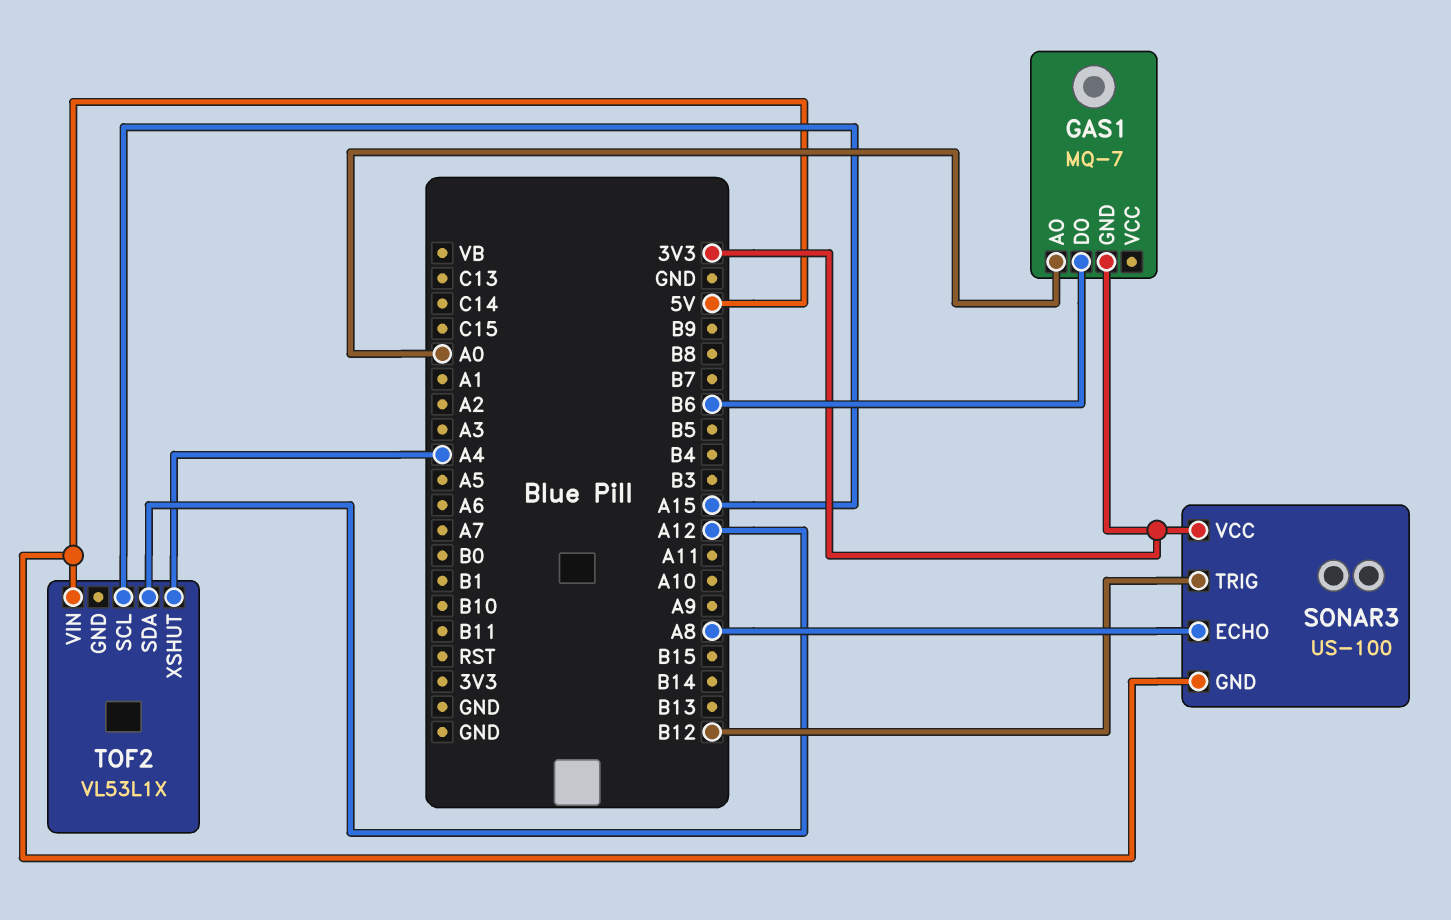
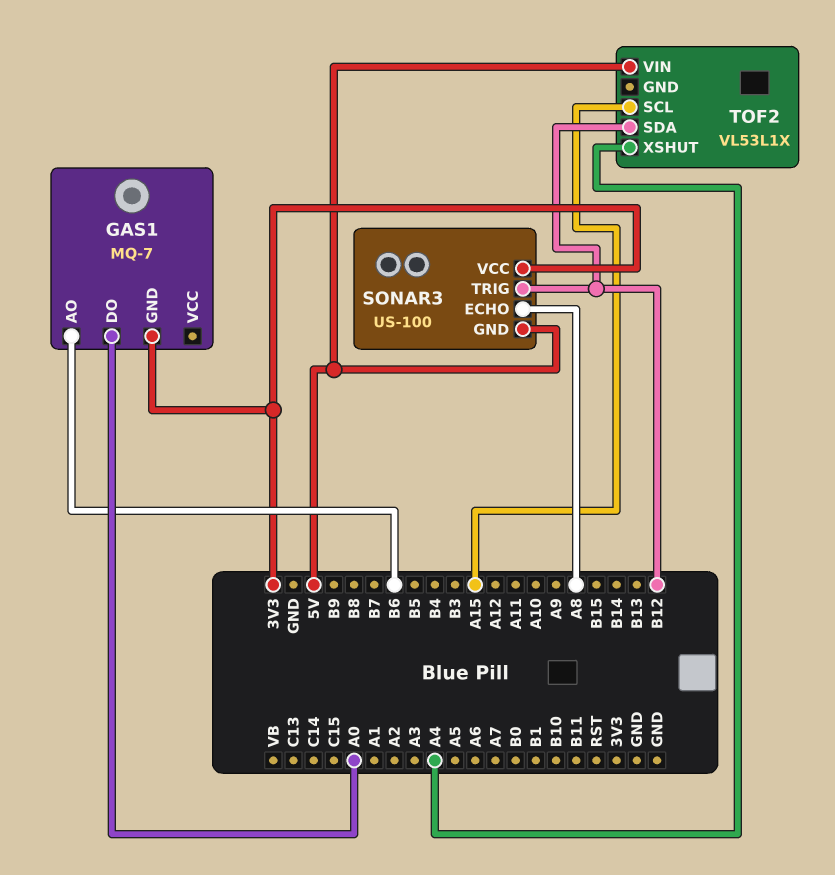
GAS1 pin AO: A0 -> B6
GAS1 pin DO: B6 -> A0
TOF2 pin SDA: A12 -> B12

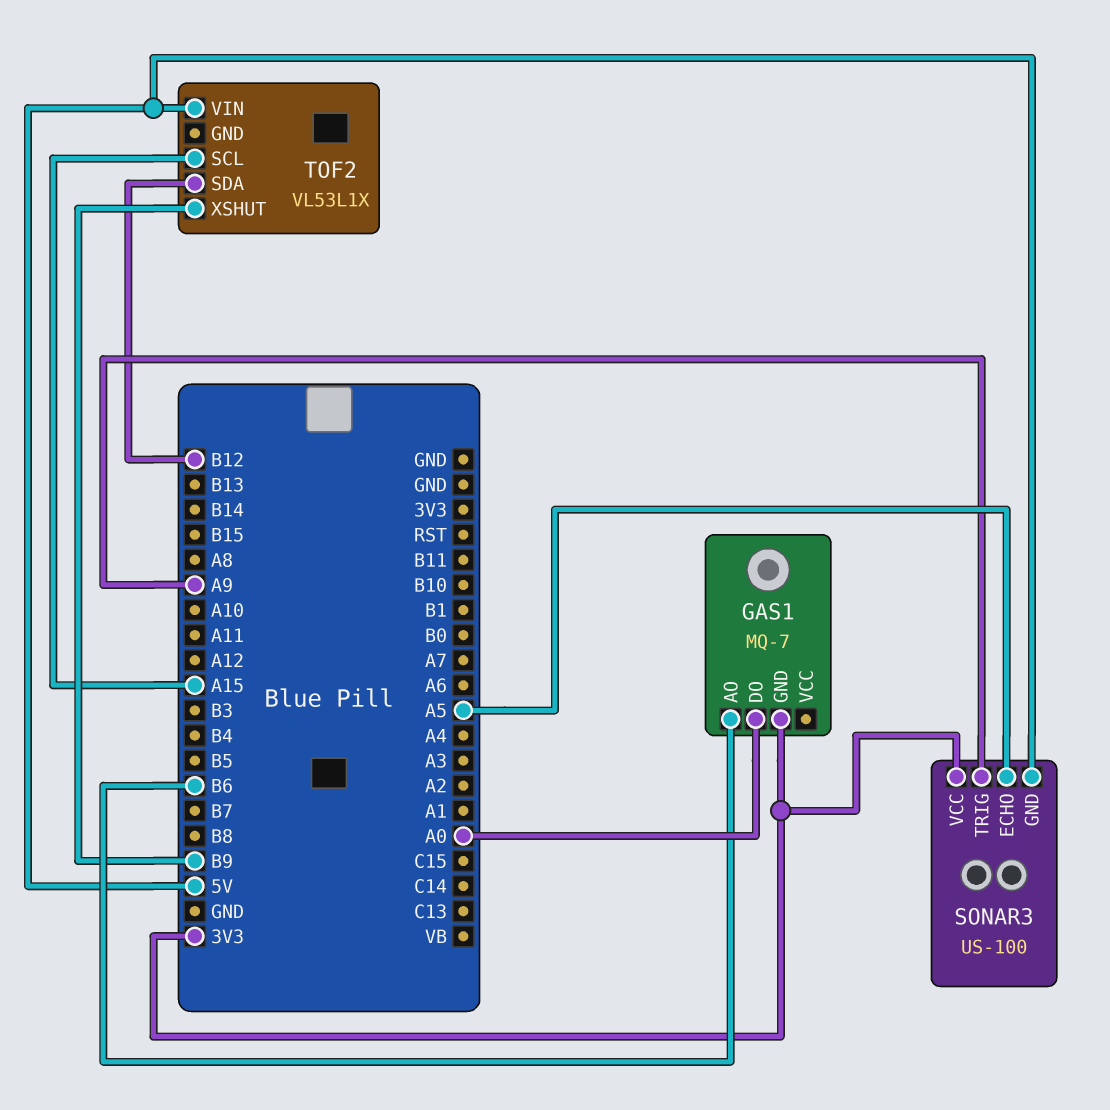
SONAR3 pin ECHO: A8 -> A5
SONAR3 pin TRIG: B12 -> A9
TOF2 pin XSHUT: A4 -> B9

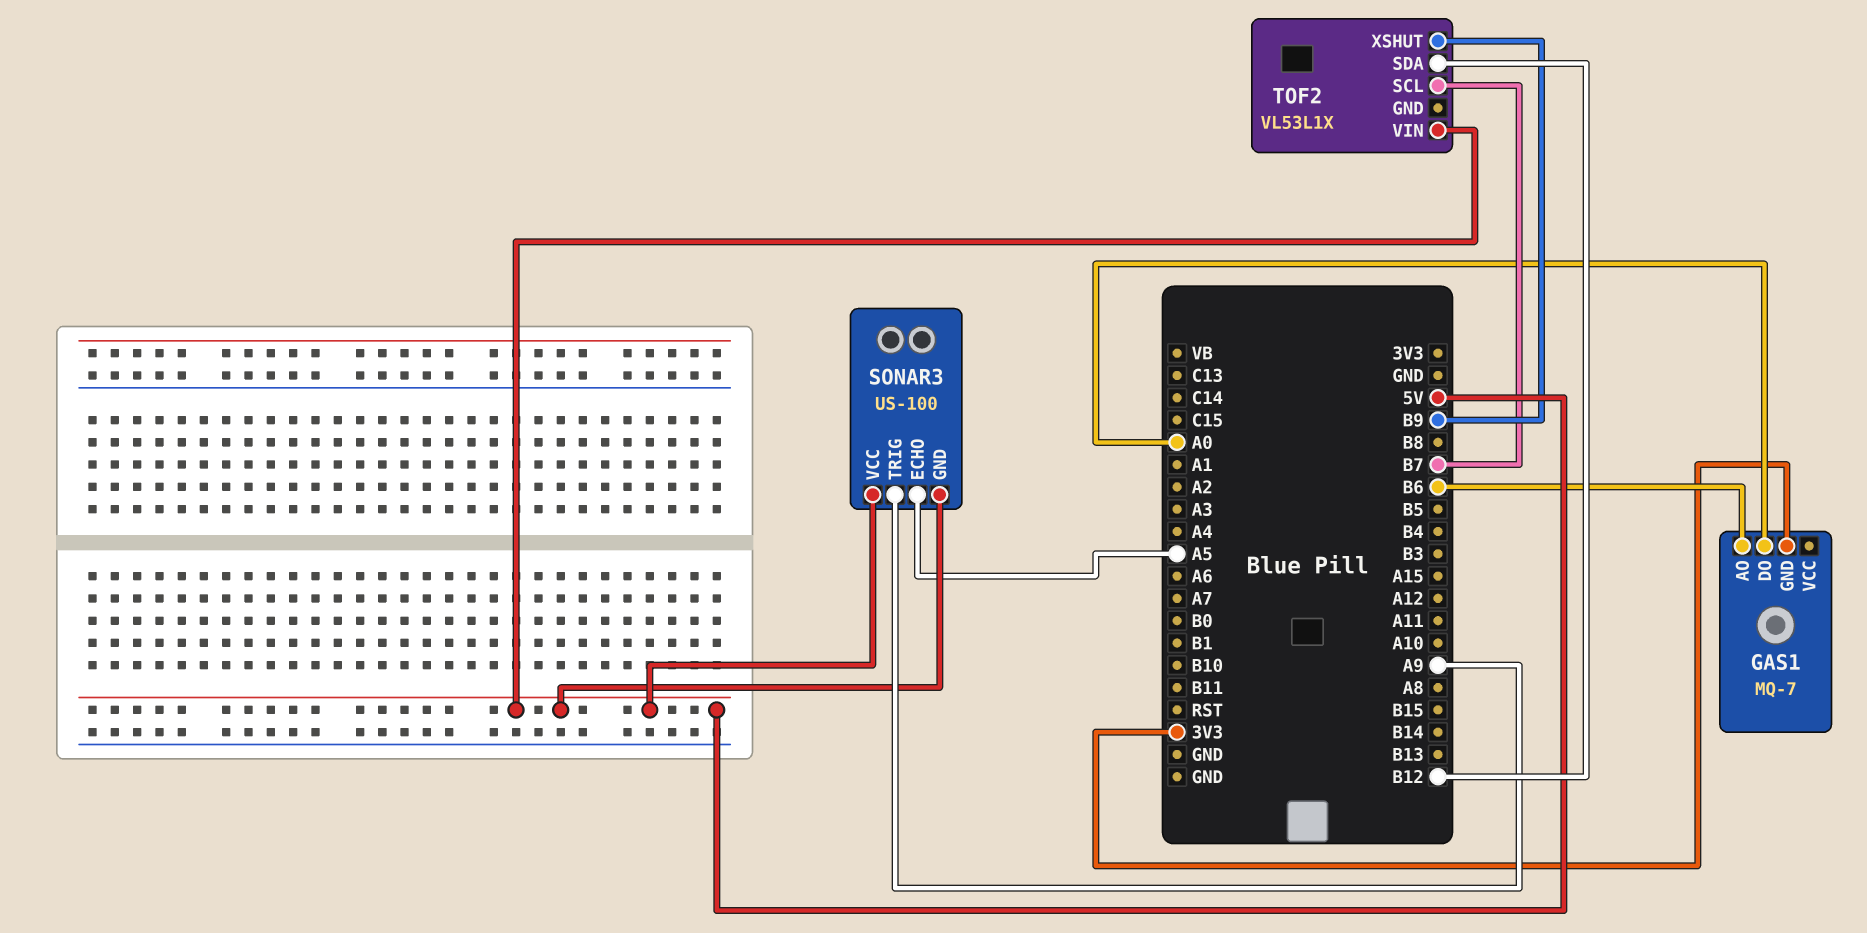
SONAR3 pin VCC: 3V3 -> 5V
TOF2 pin SCL: A15 -> B7

